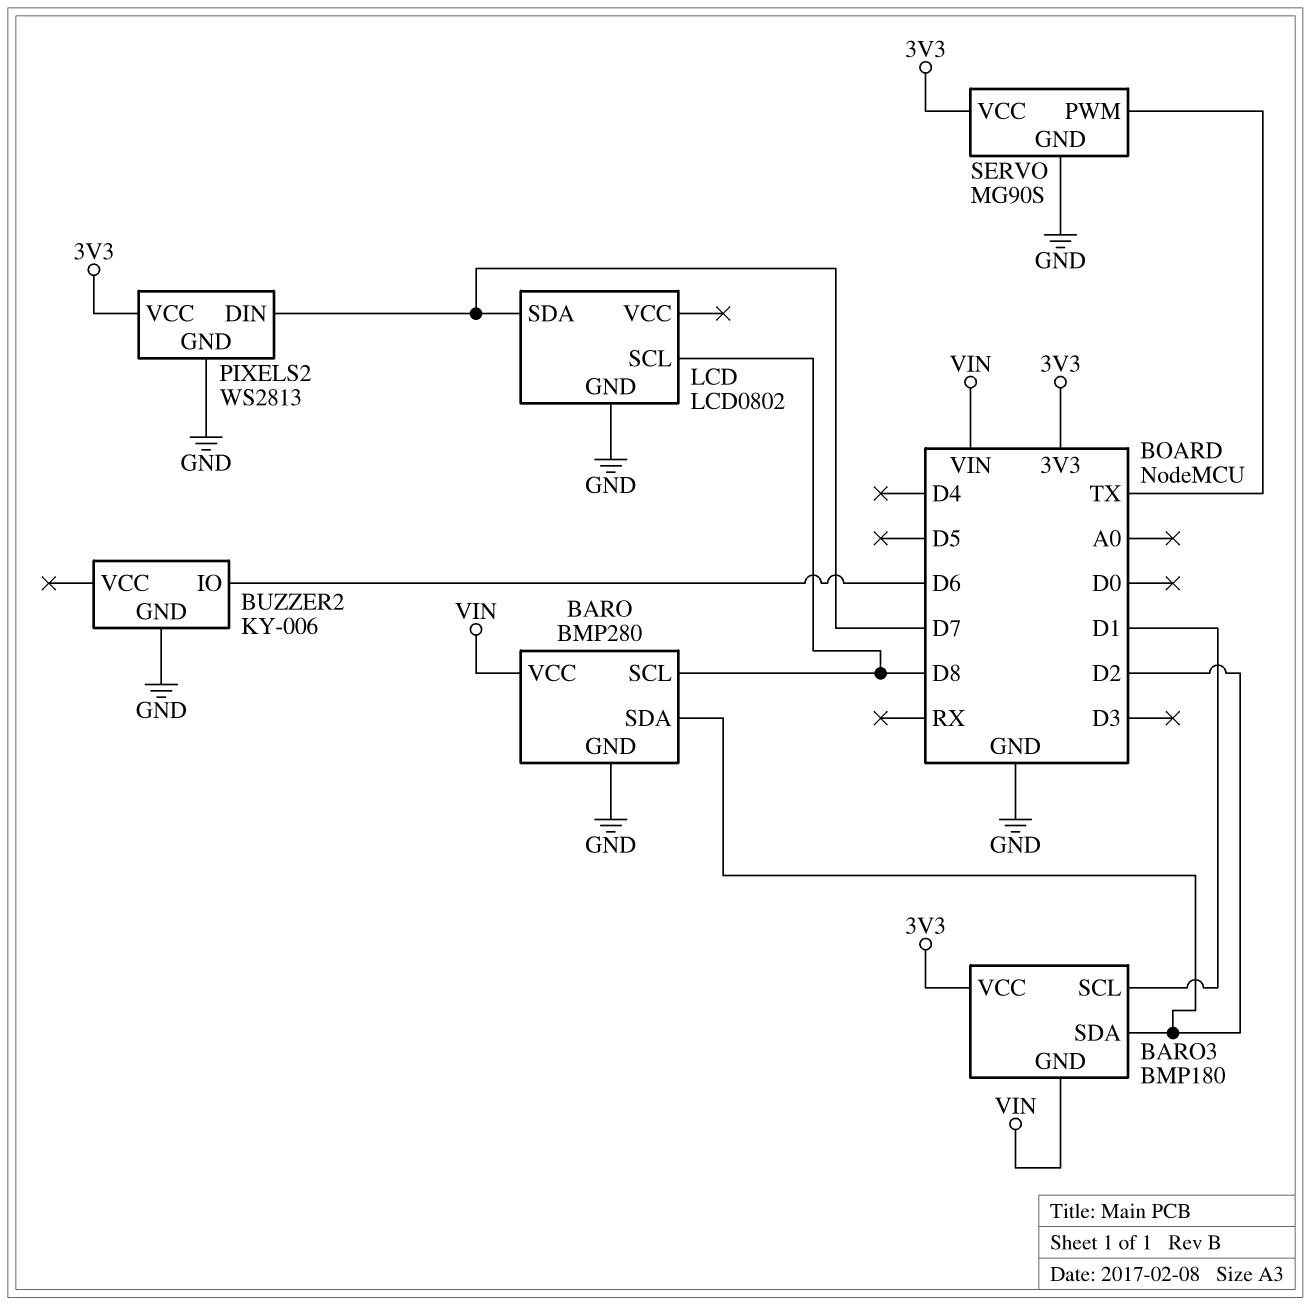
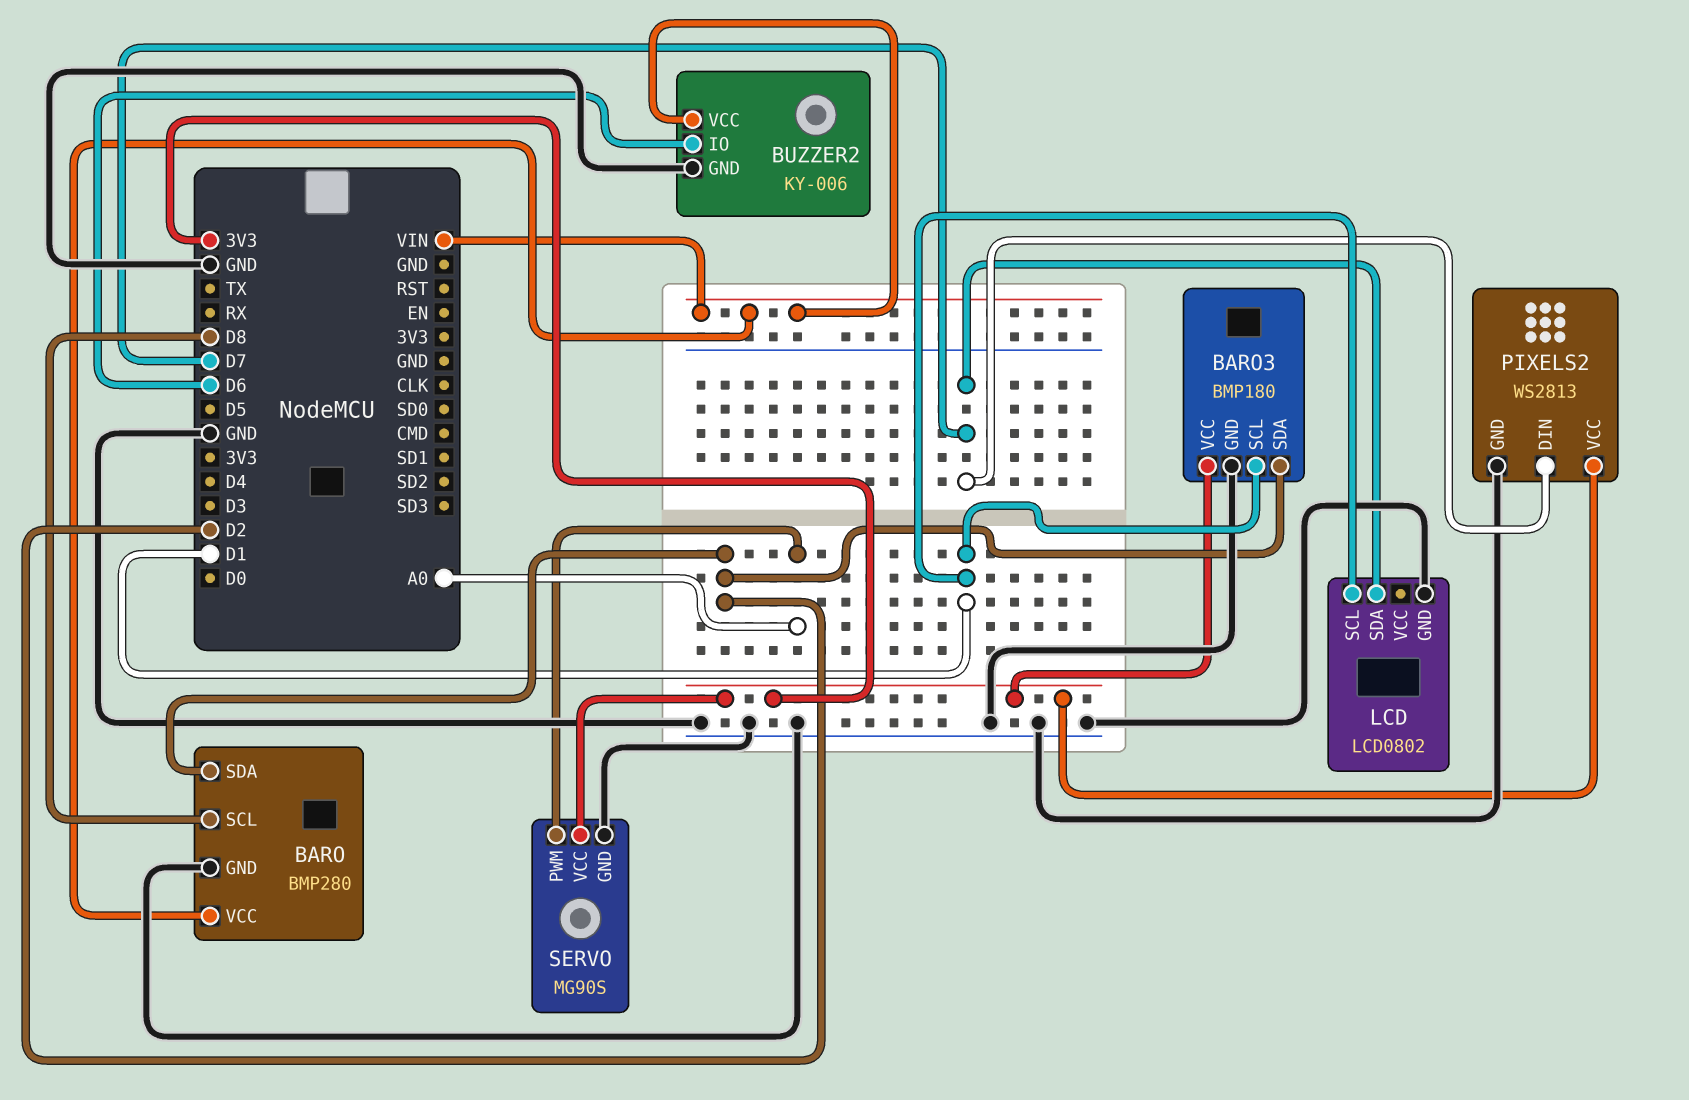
BARO3 pin GND: VIN -> GND
BUZZER2 pin VCC: none -> VIN
LCD pin SCL: D8 -> D1
SERVO pin PWM: TX -> A0

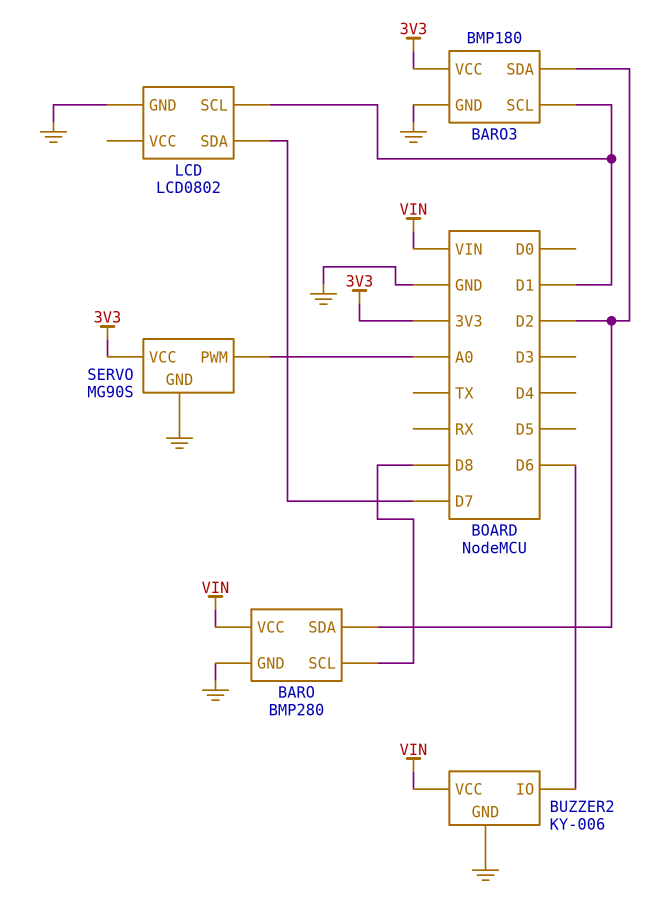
PIXELS2: WS2813 -> none
PIXELS2 pin DIN: D7 -> none
PIXELS2 pin GND: GND -> none
PIXELS2 pin VCC: 3V3 -> none

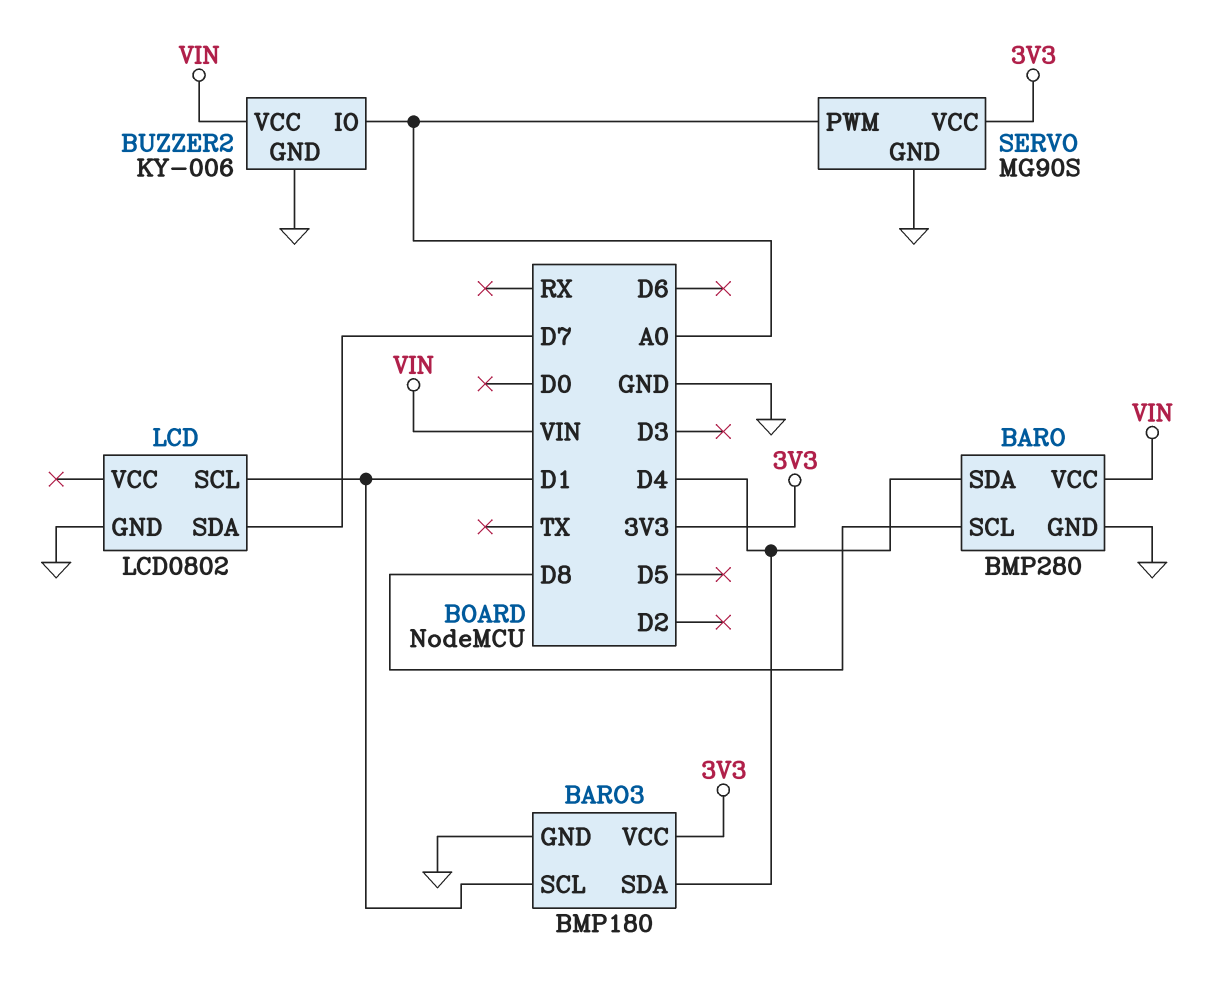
BARO pin SDA: D2 -> D4
BARO3 pin SDA: D2 -> D4
BUZZER2 pin IO: D6 -> A0

